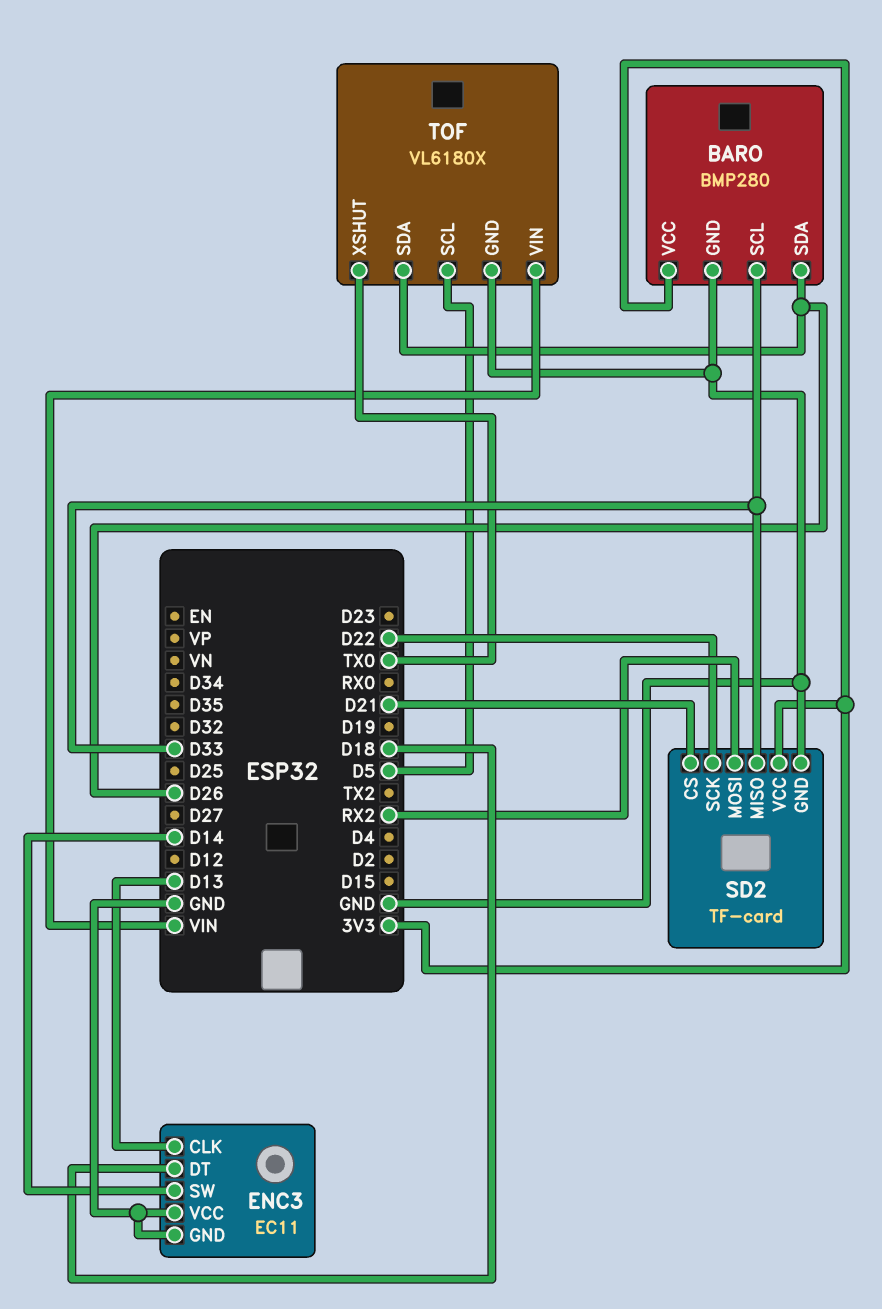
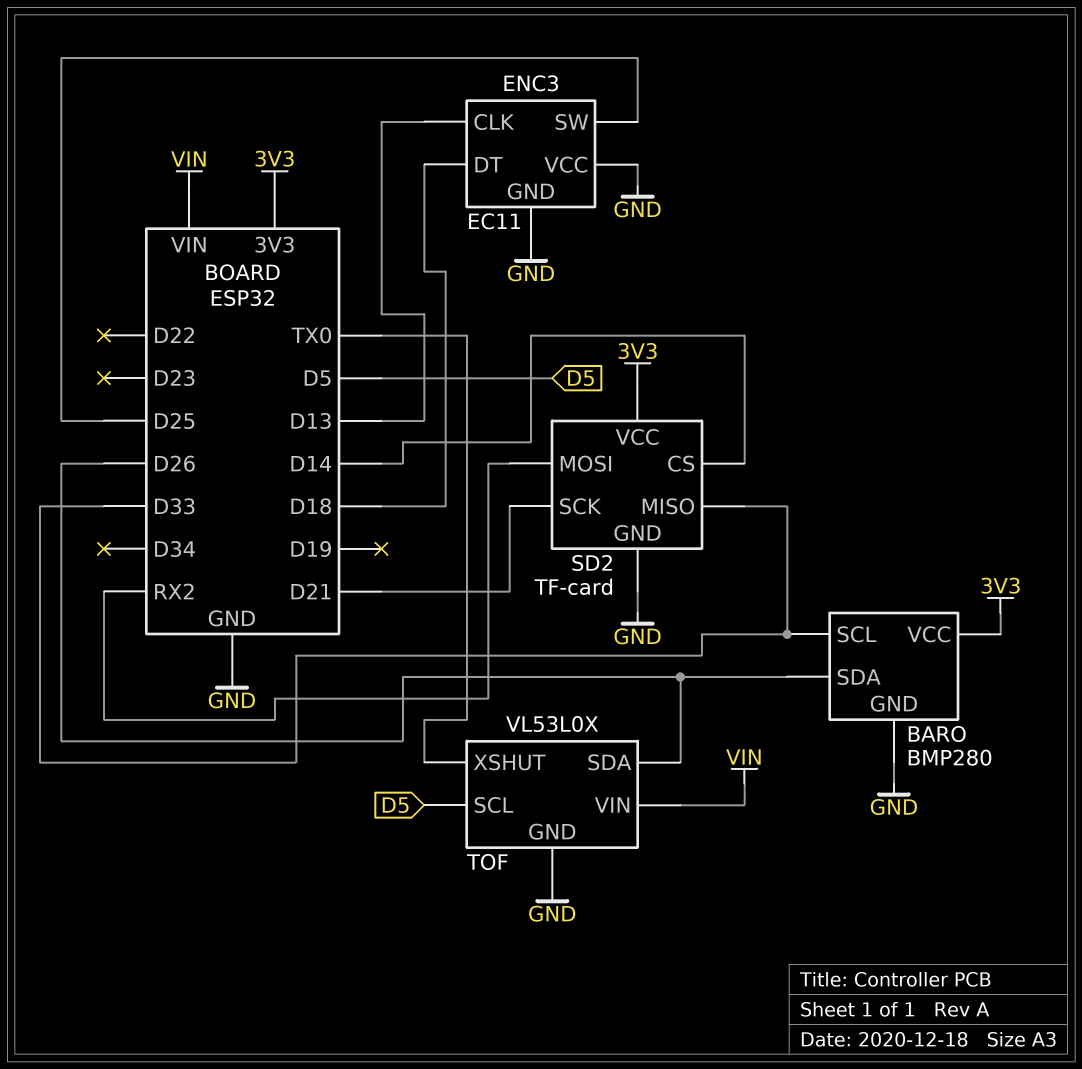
ENC3 pin SW: D14 -> D25
SD2 pin CS: D21 -> D14
SD2 pin SCK: D22 -> D21
TOF: VL6180X -> VL53L0X

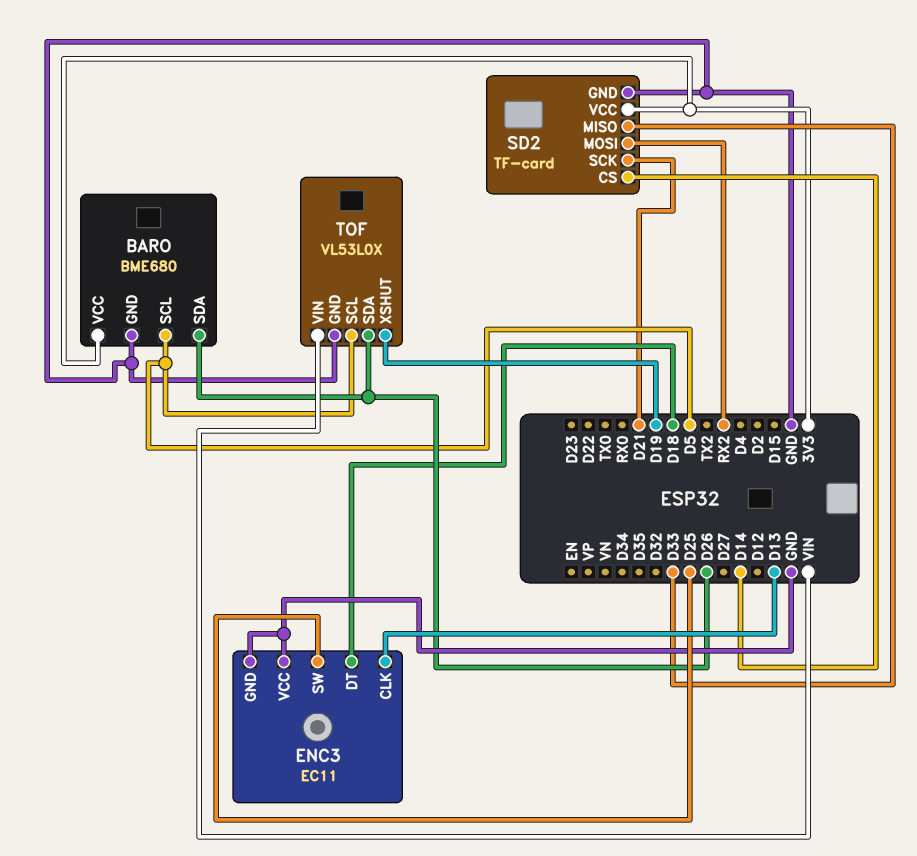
BARO: BMP280 -> BME680
BARO pin SCL: D33 -> D5
TOF pin XSHUT: TX0 -> D19

